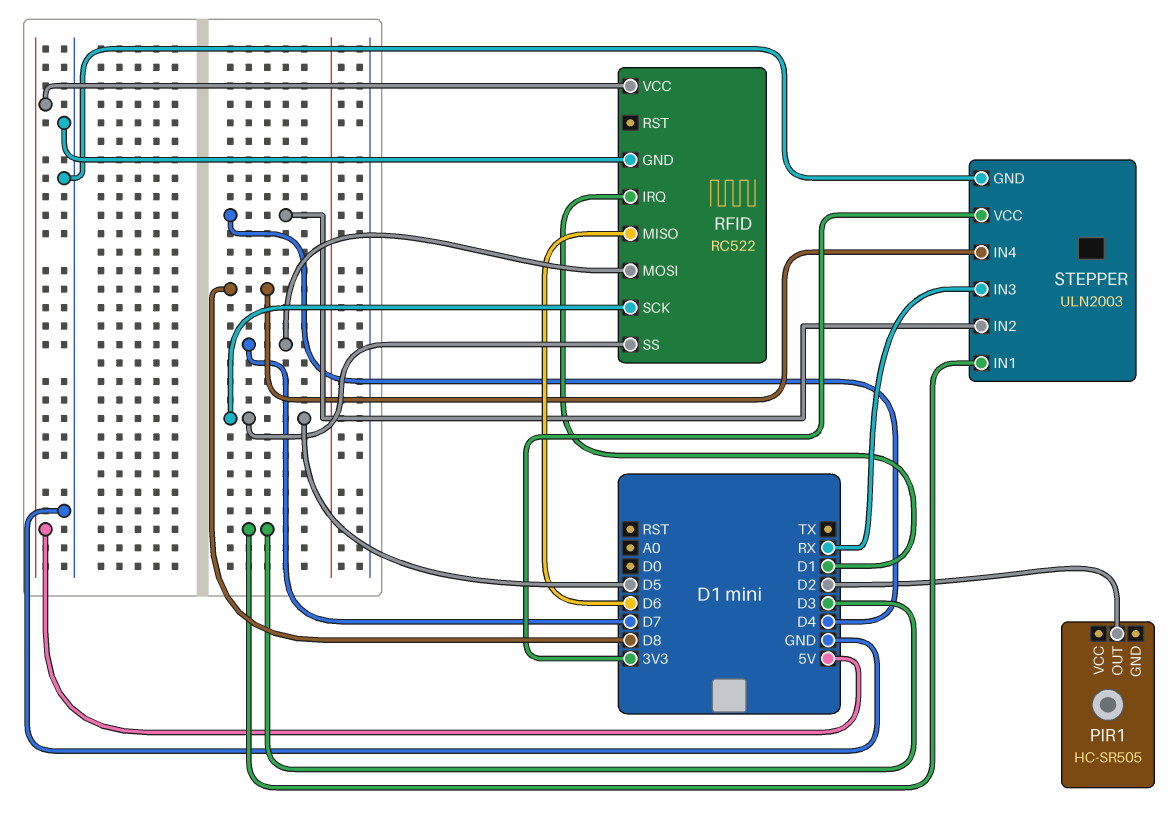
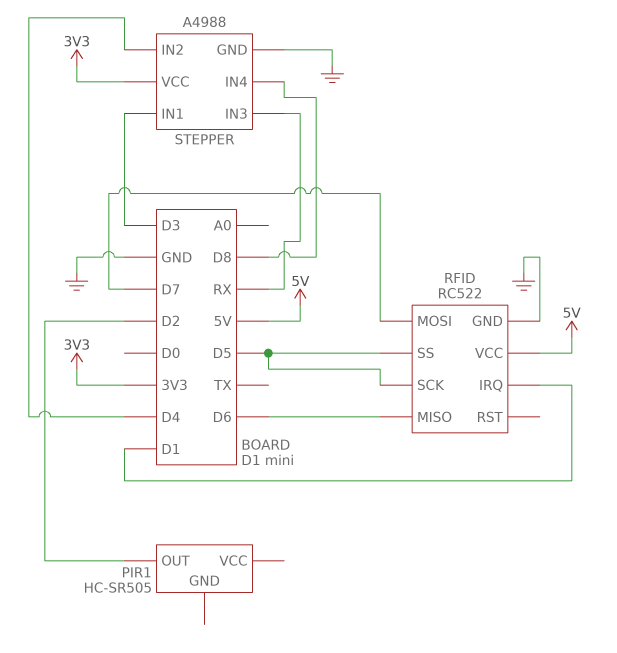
STEPPER: ULN2003 -> A4988

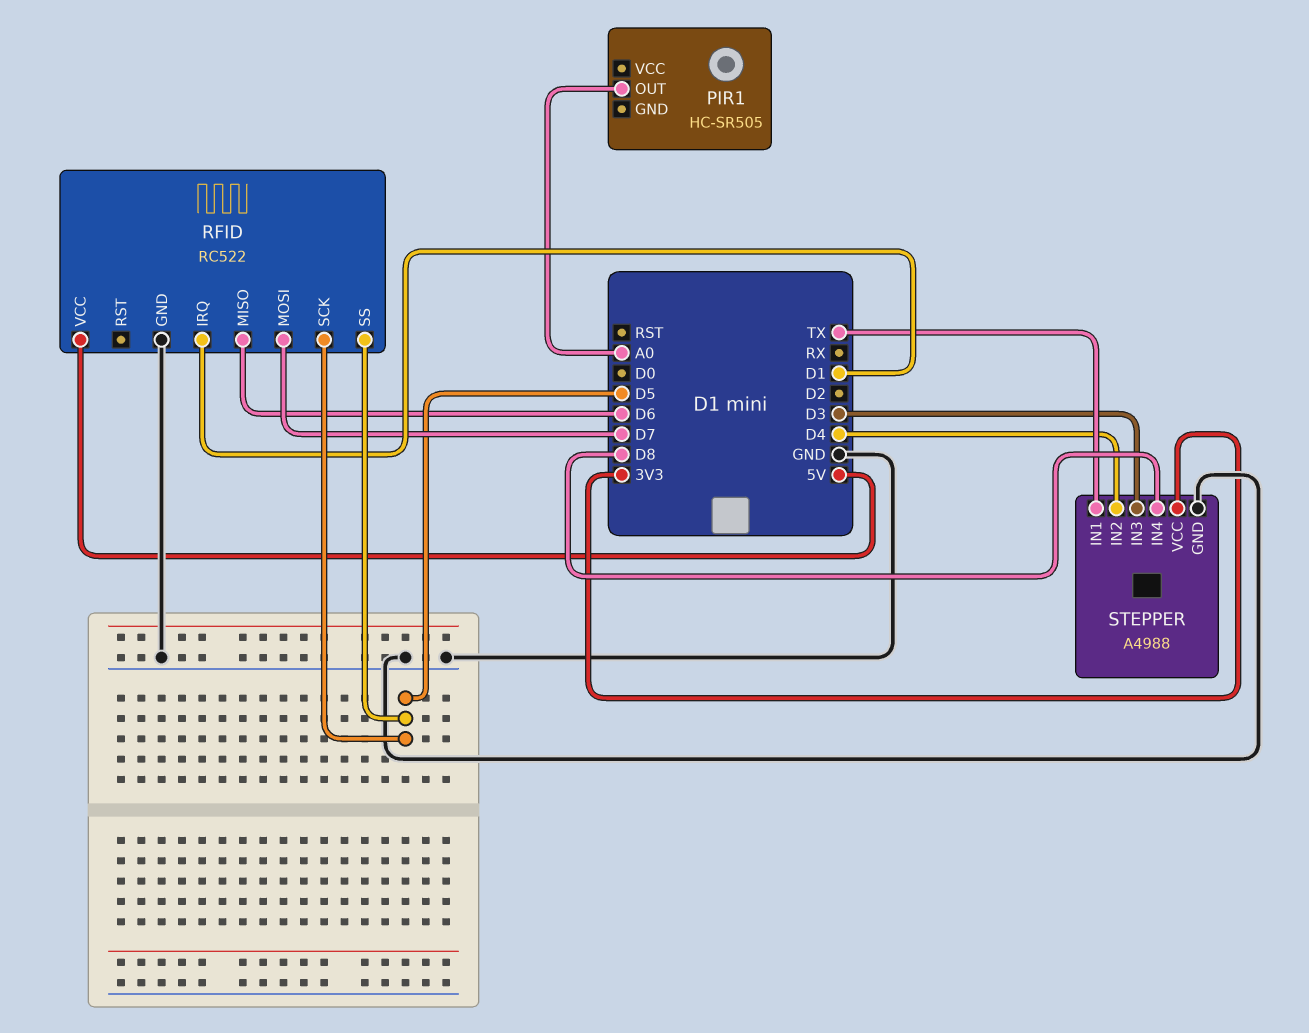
PIR1 pin OUT: D2 -> A0
STEPPER pin IN1: D3 -> TX
STEPPER pin IN3: RX -> D3

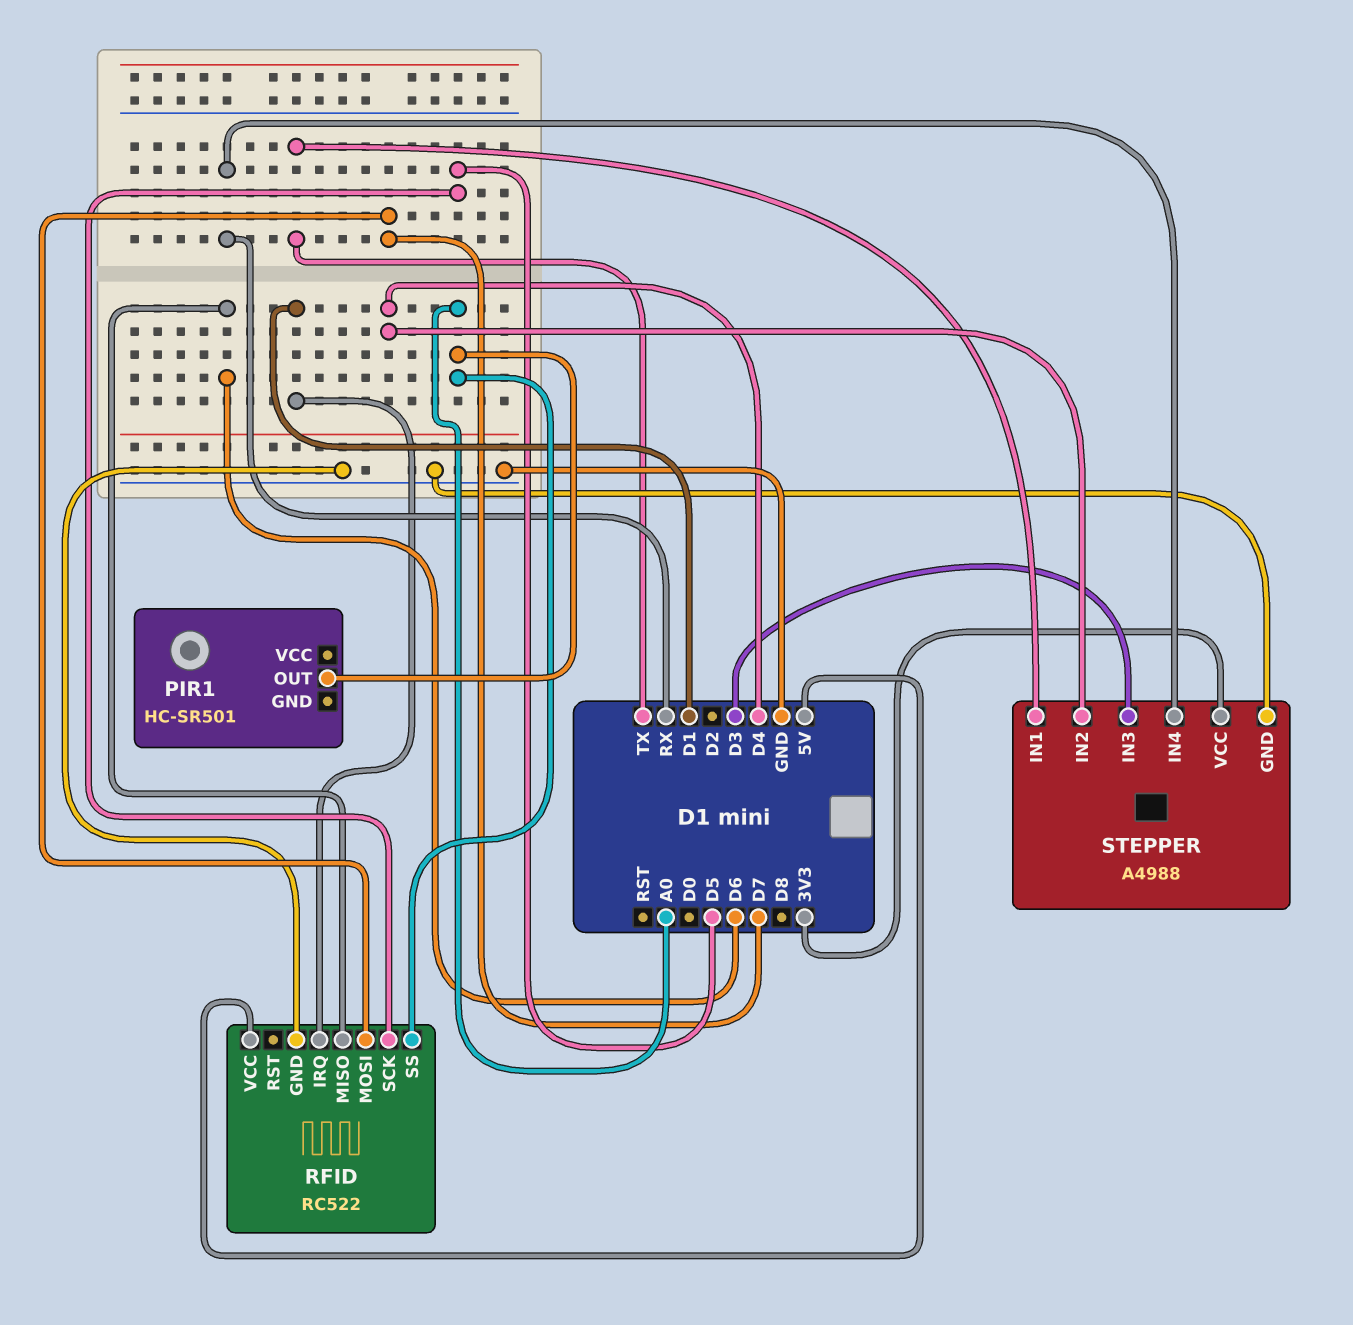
PIR1: HC-SR505 -> HC-SR501
RFID pin SS: D5 -> A0
STEPPER pin IN4: D8 -> RX

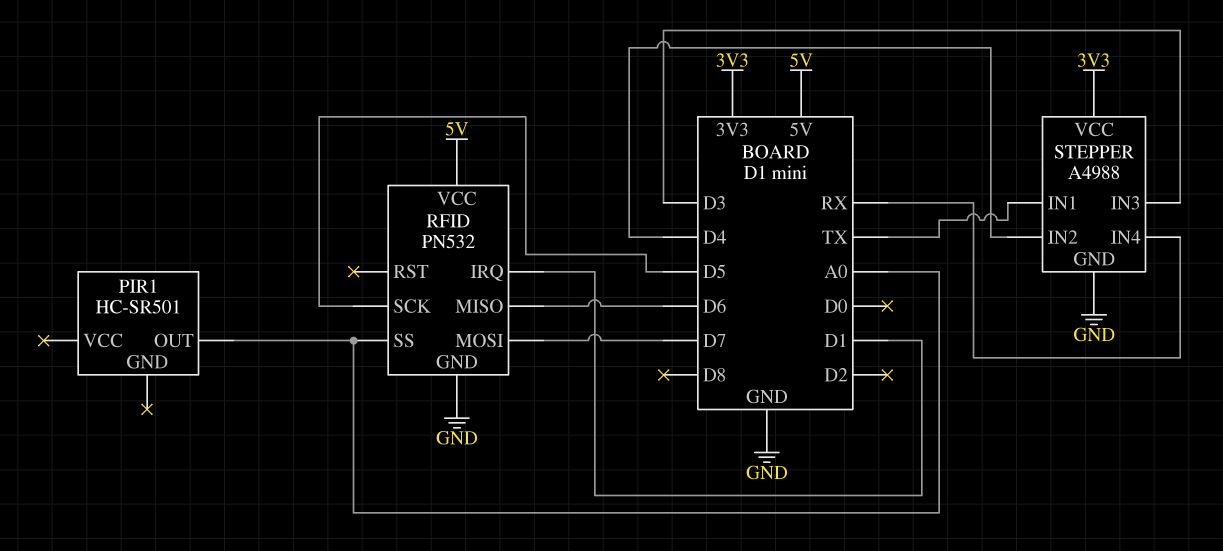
RFID: RC522 -> PN532

